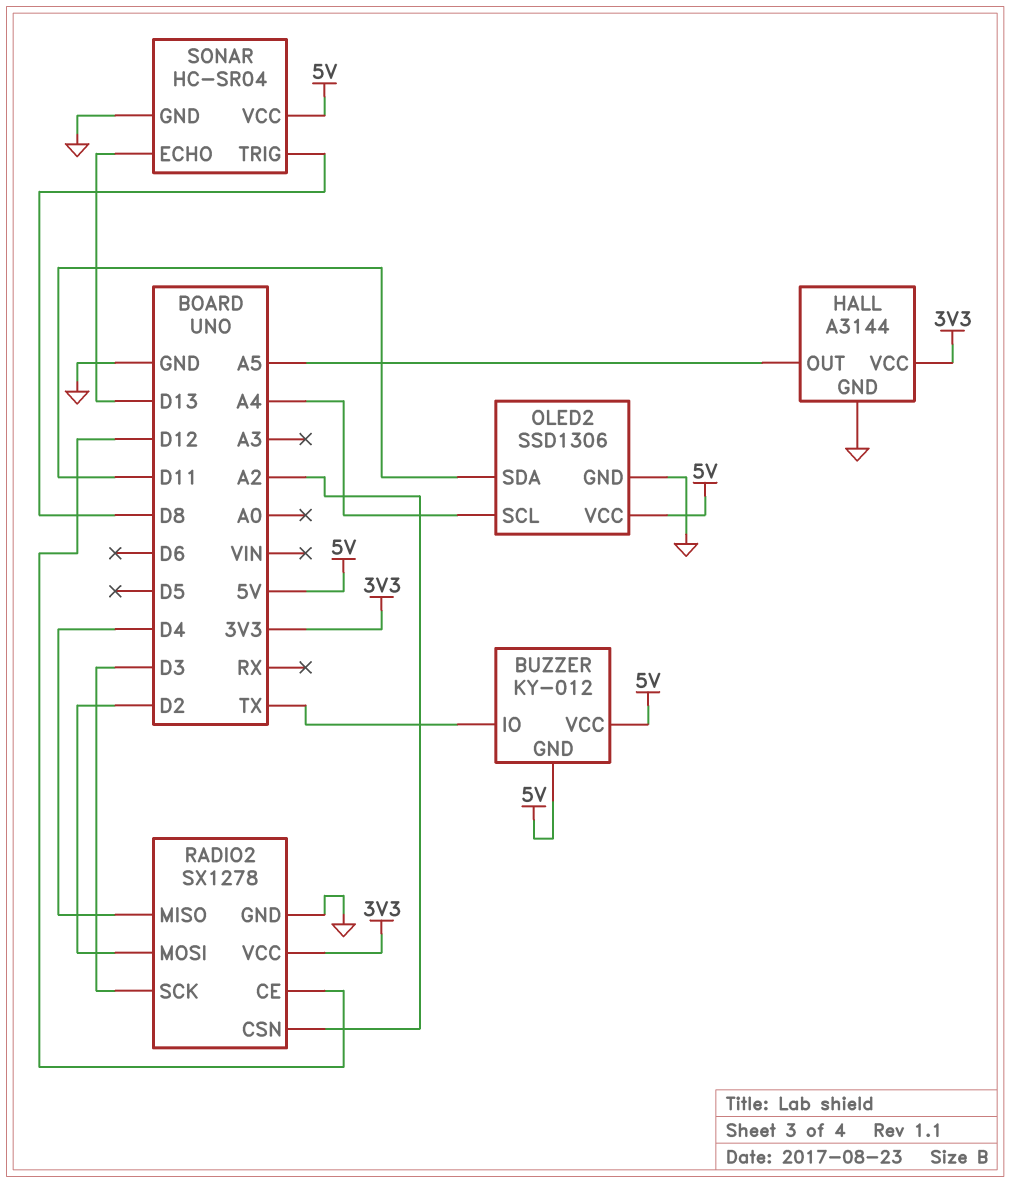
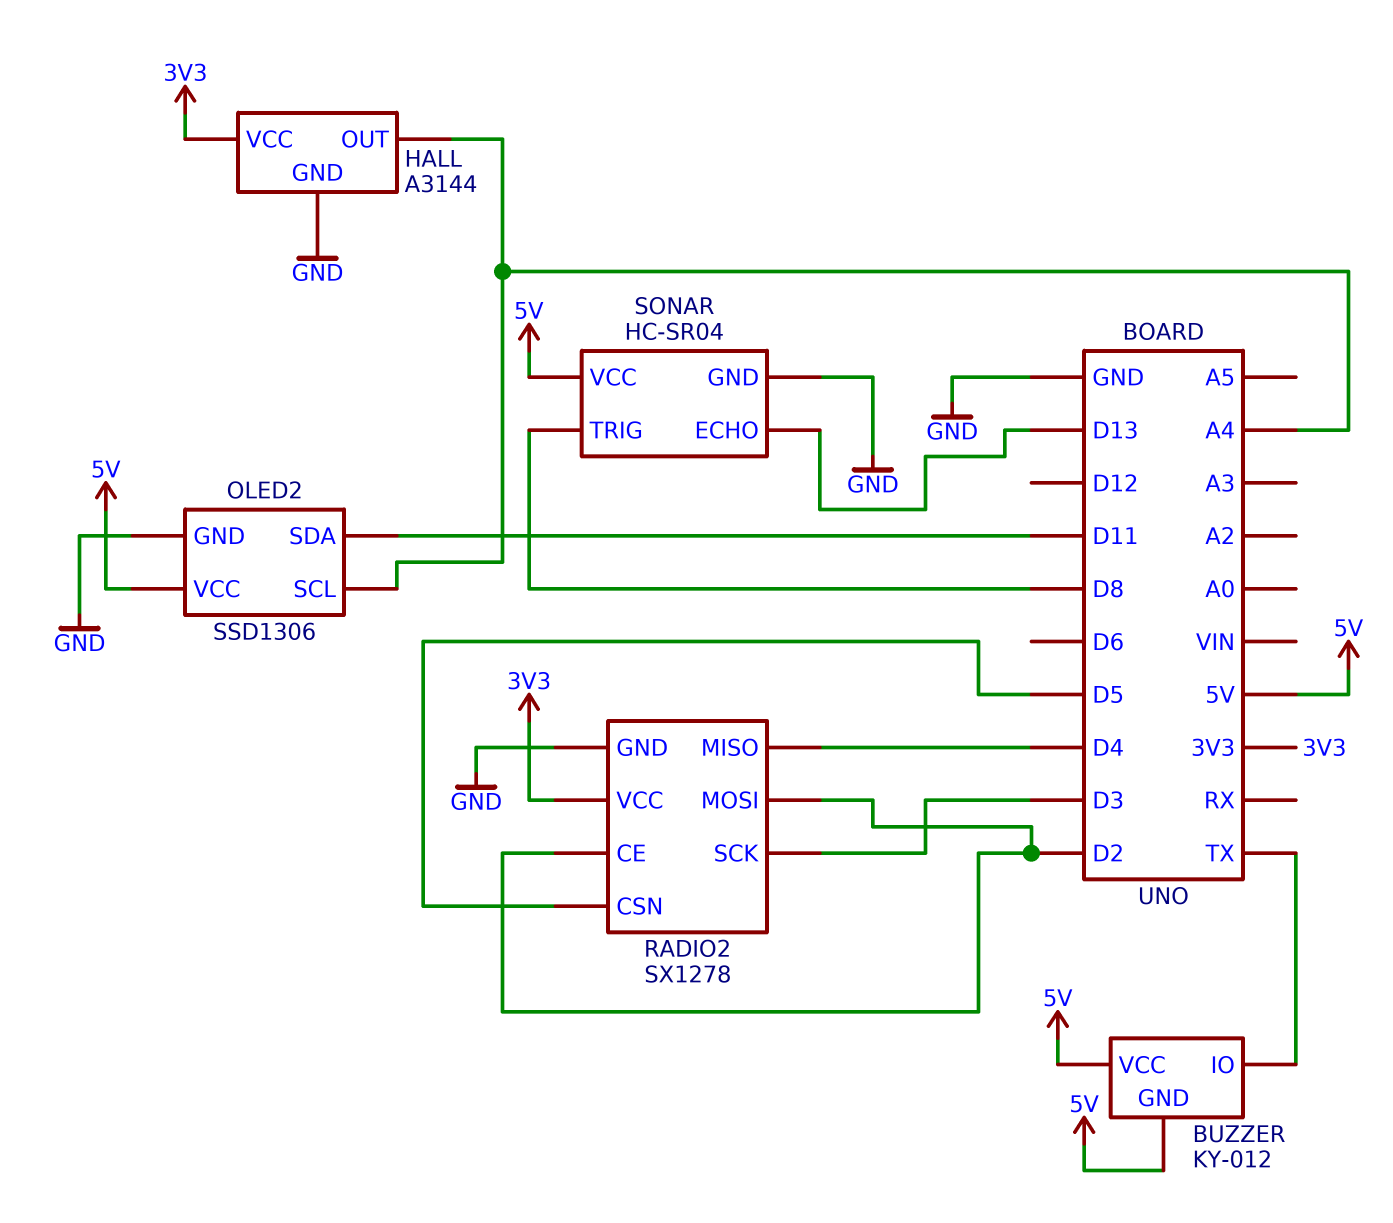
HALL pin OUT: A5 -> A4
RADIO2 pin CE: D12 -> D2
RADIO2 pin CSN: A2 -> D5

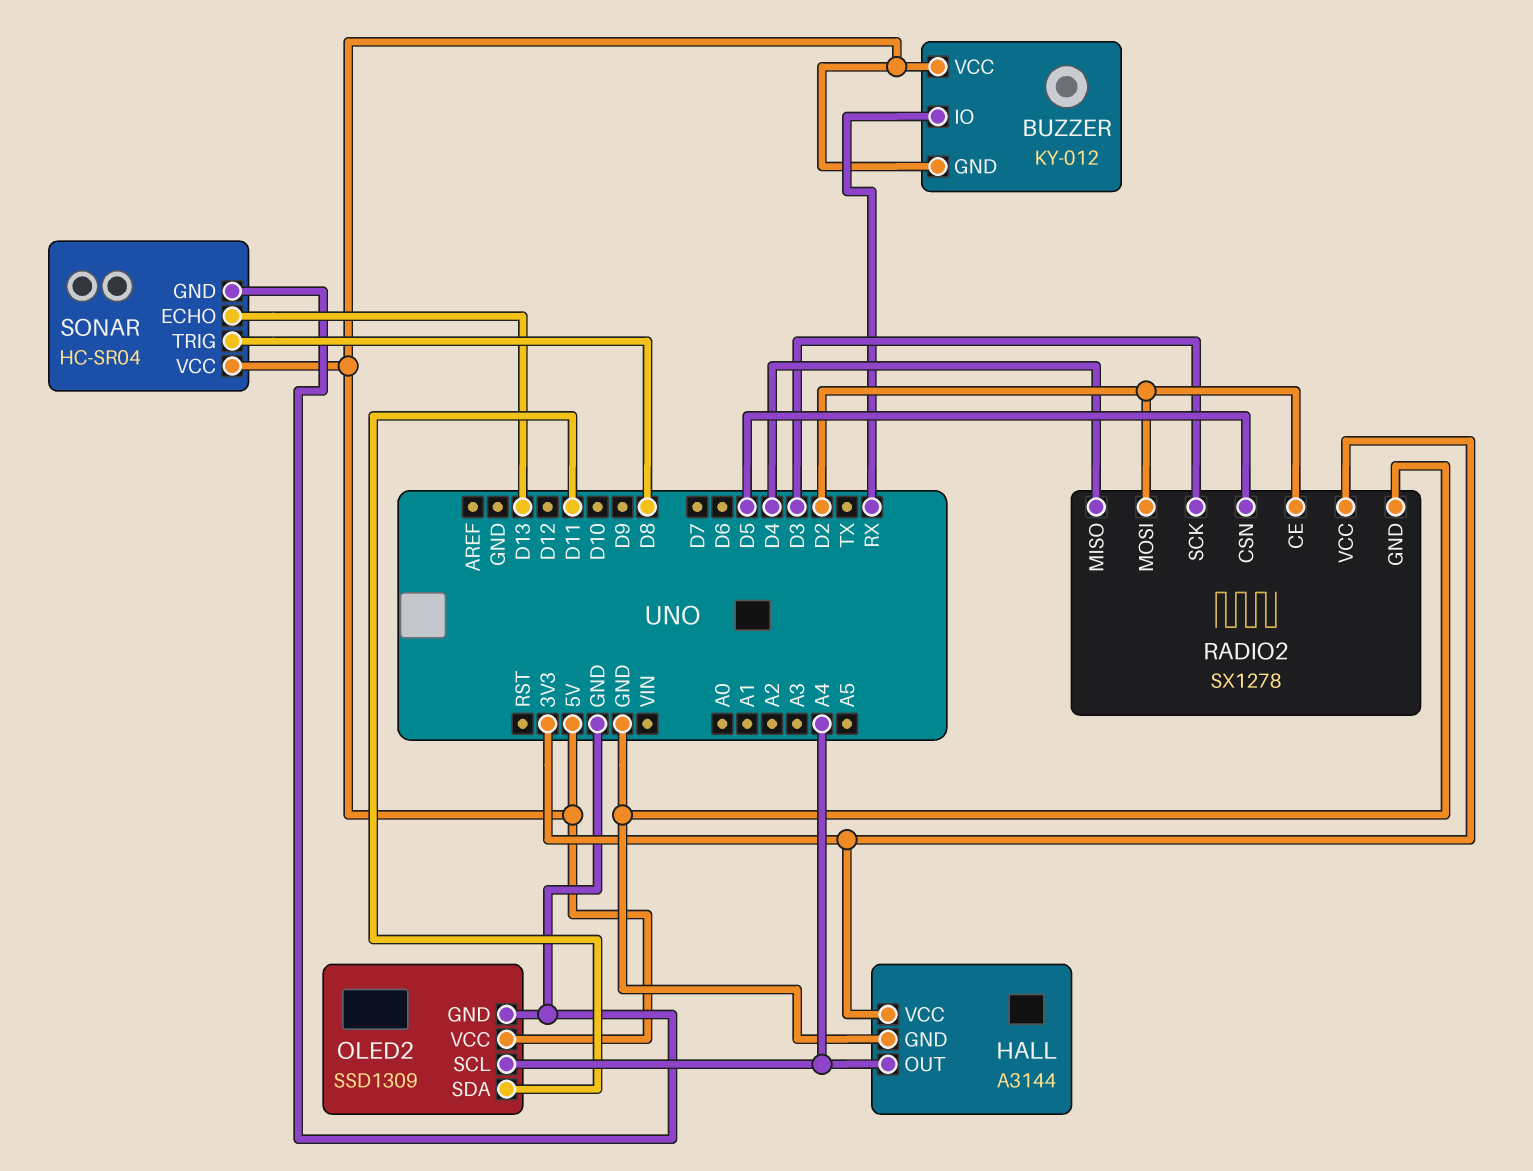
BUZZER pin IO: TX -> RX
OLED2: SSD1306 -> SSD1309

